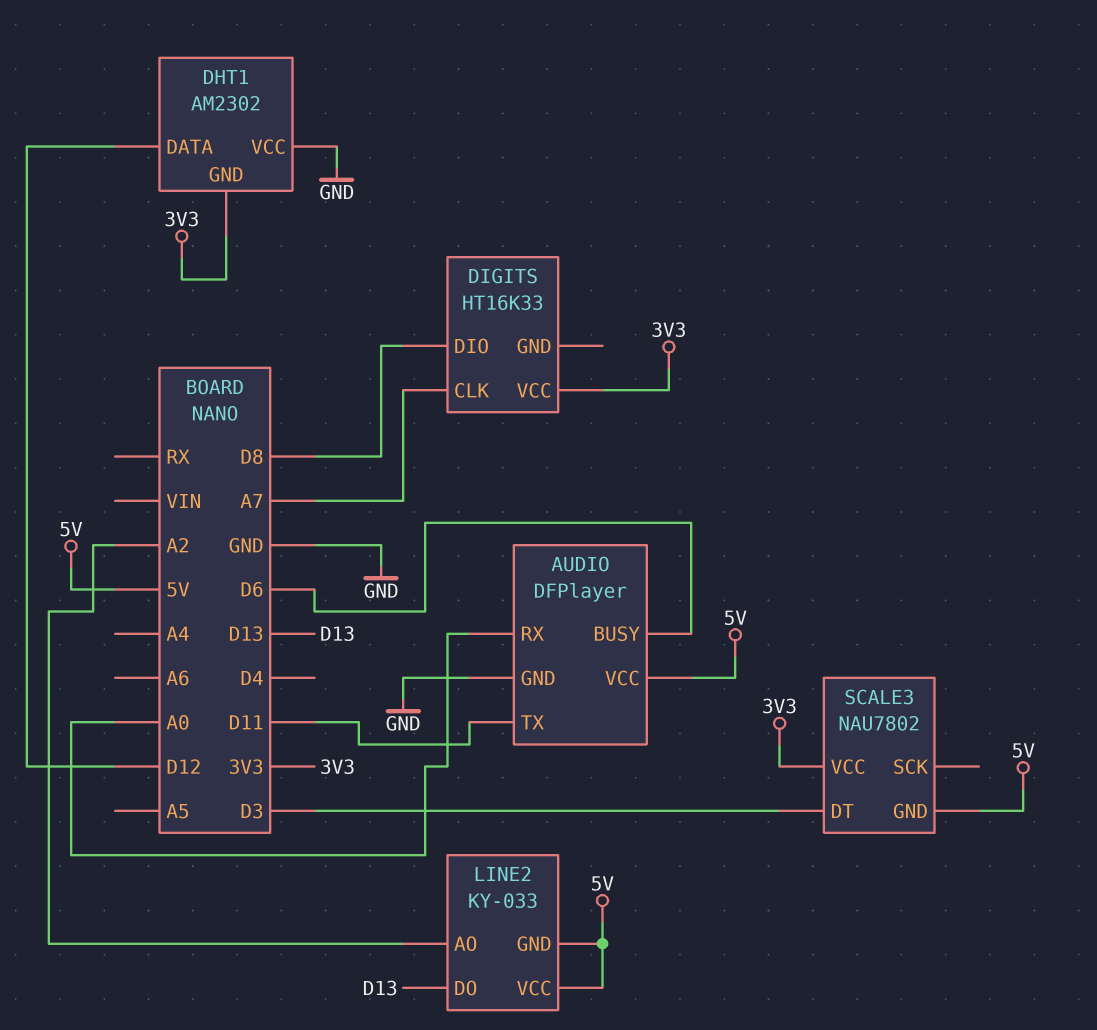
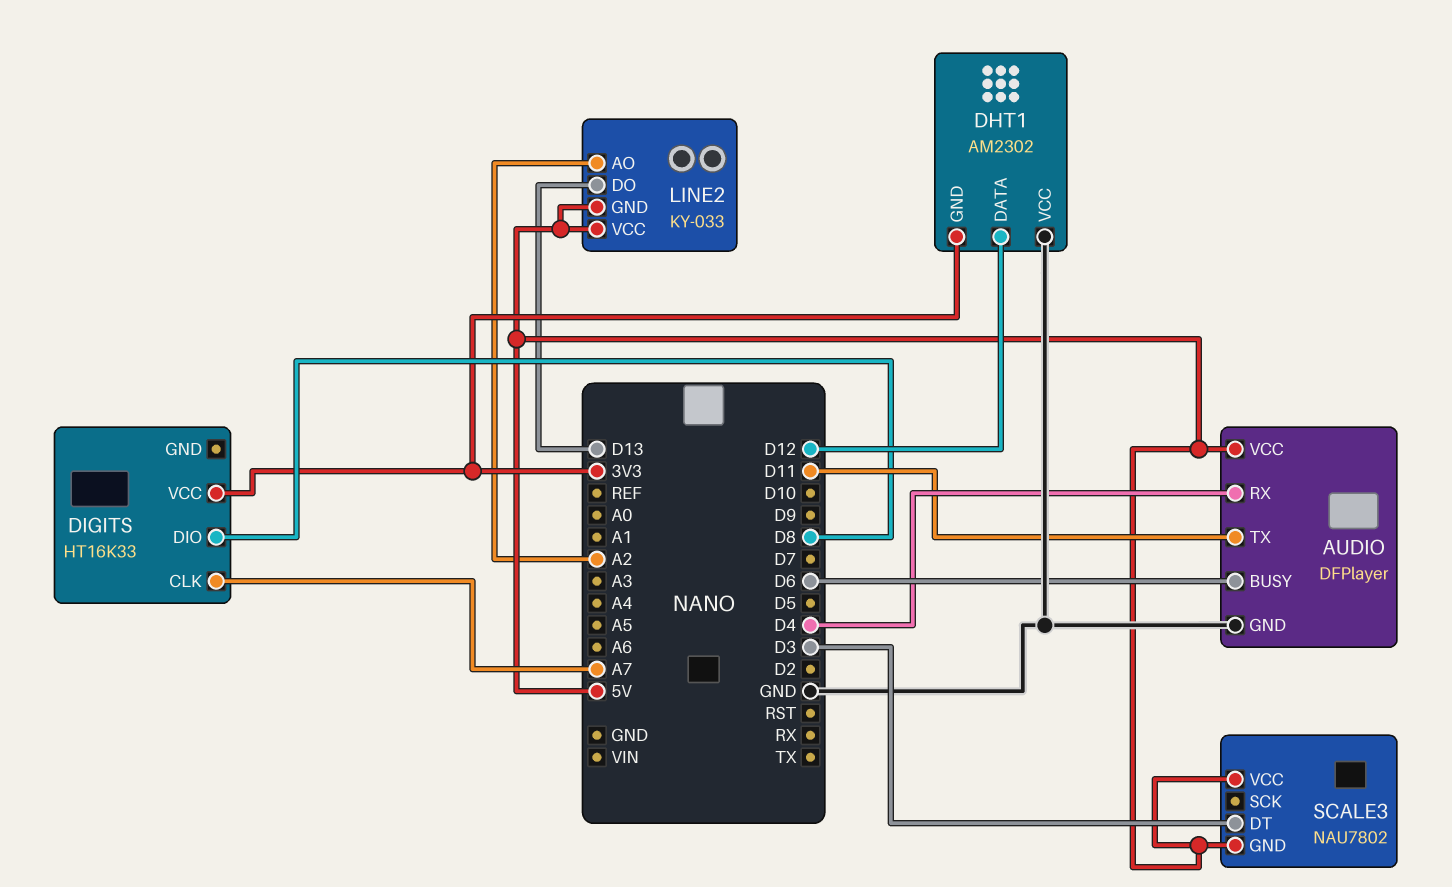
AUDIO pin RX: A0 -> D4
SCALE3 pin VCC: 3V3 -> 5V

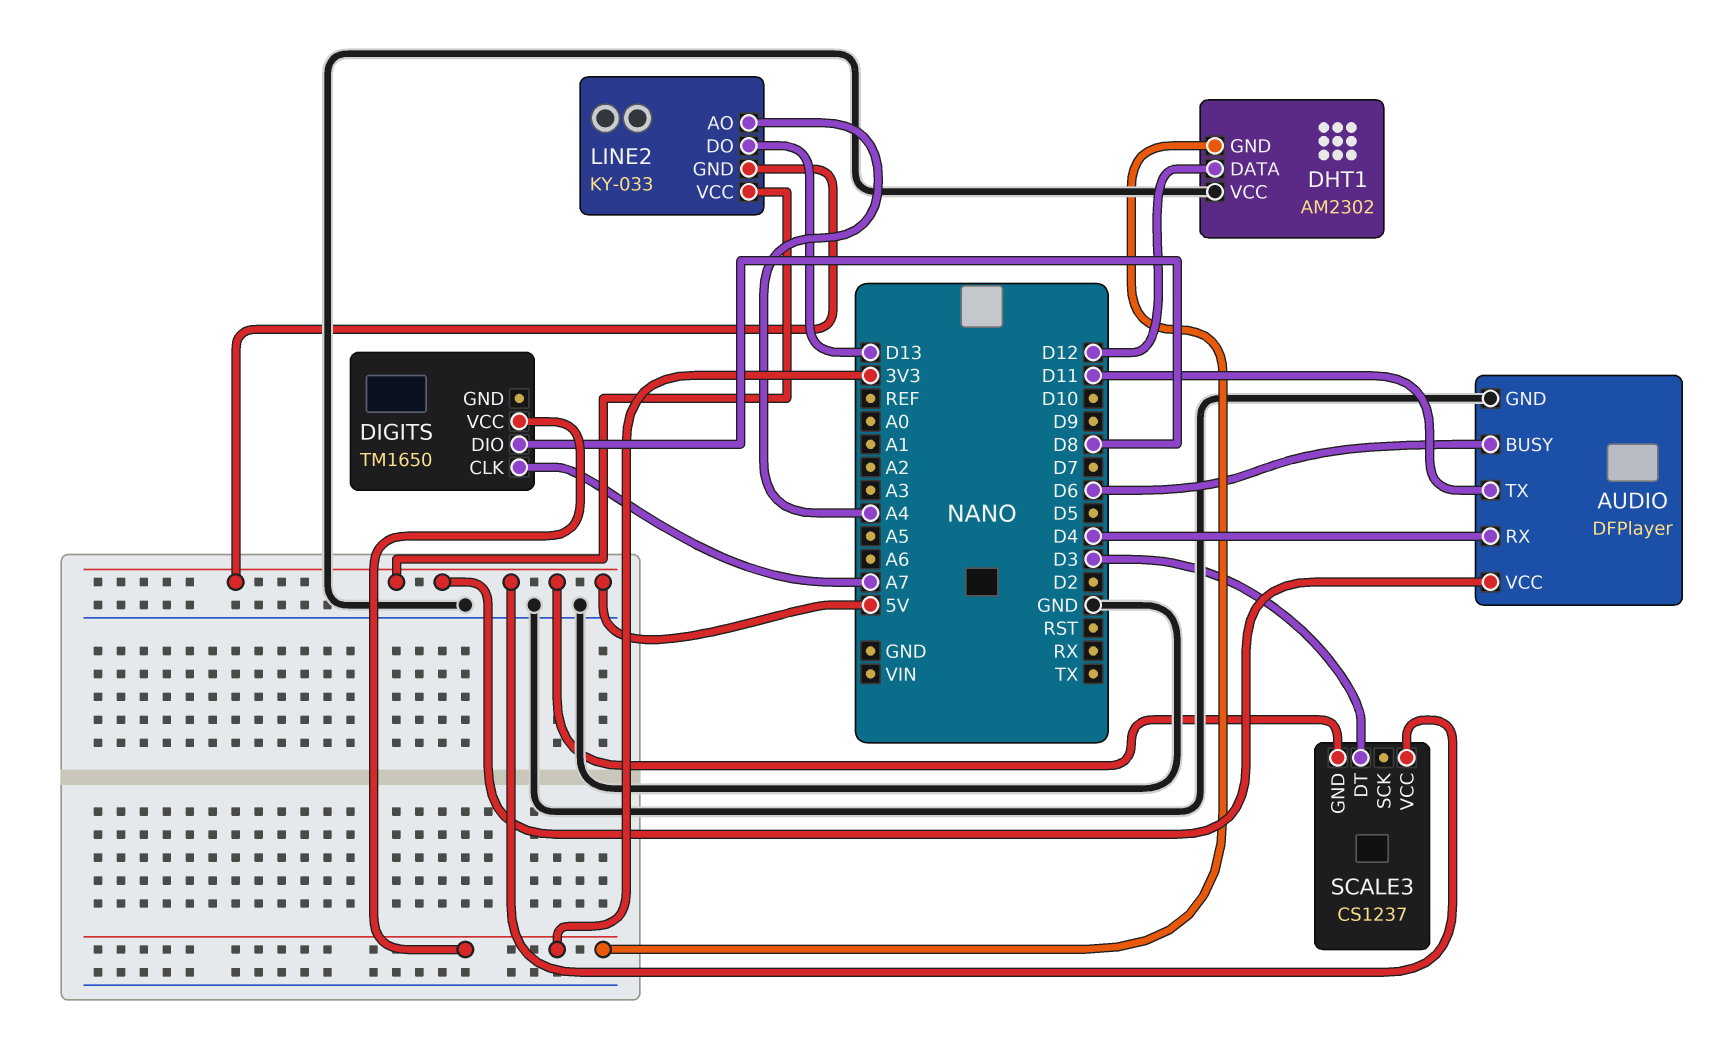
DIGITS: HT16K33 -> TM1650
LINE2 pin AO: A2 -> A4
SCALE3: NAU7802 -> CS1237

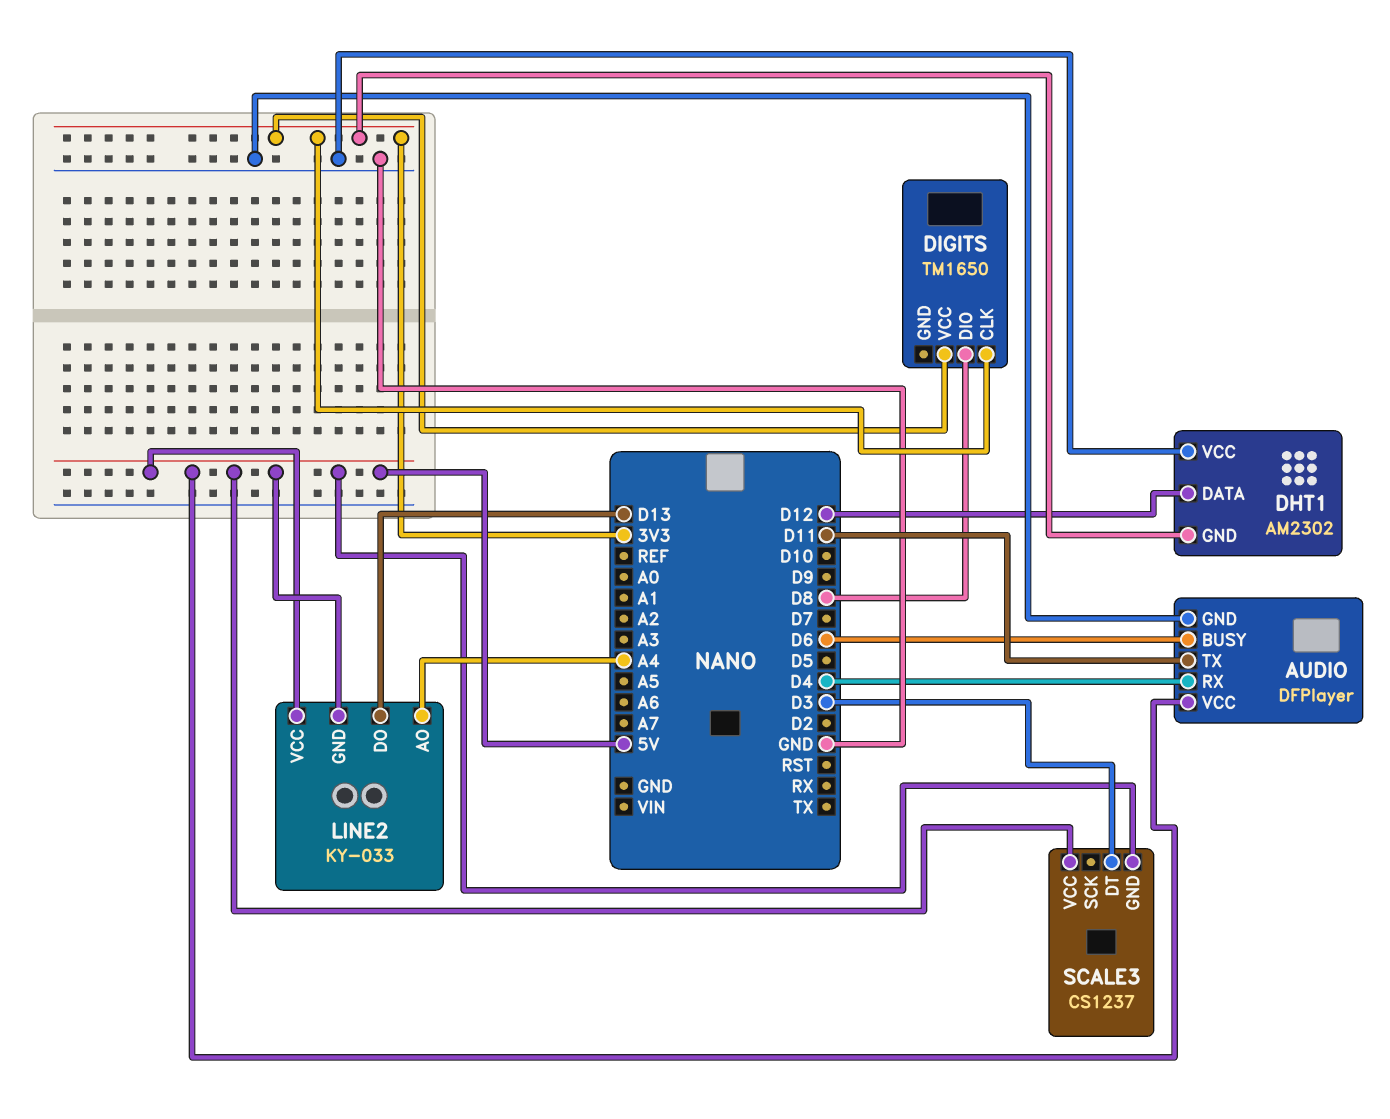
DIGITS pin CLK: A7 -> 3V3

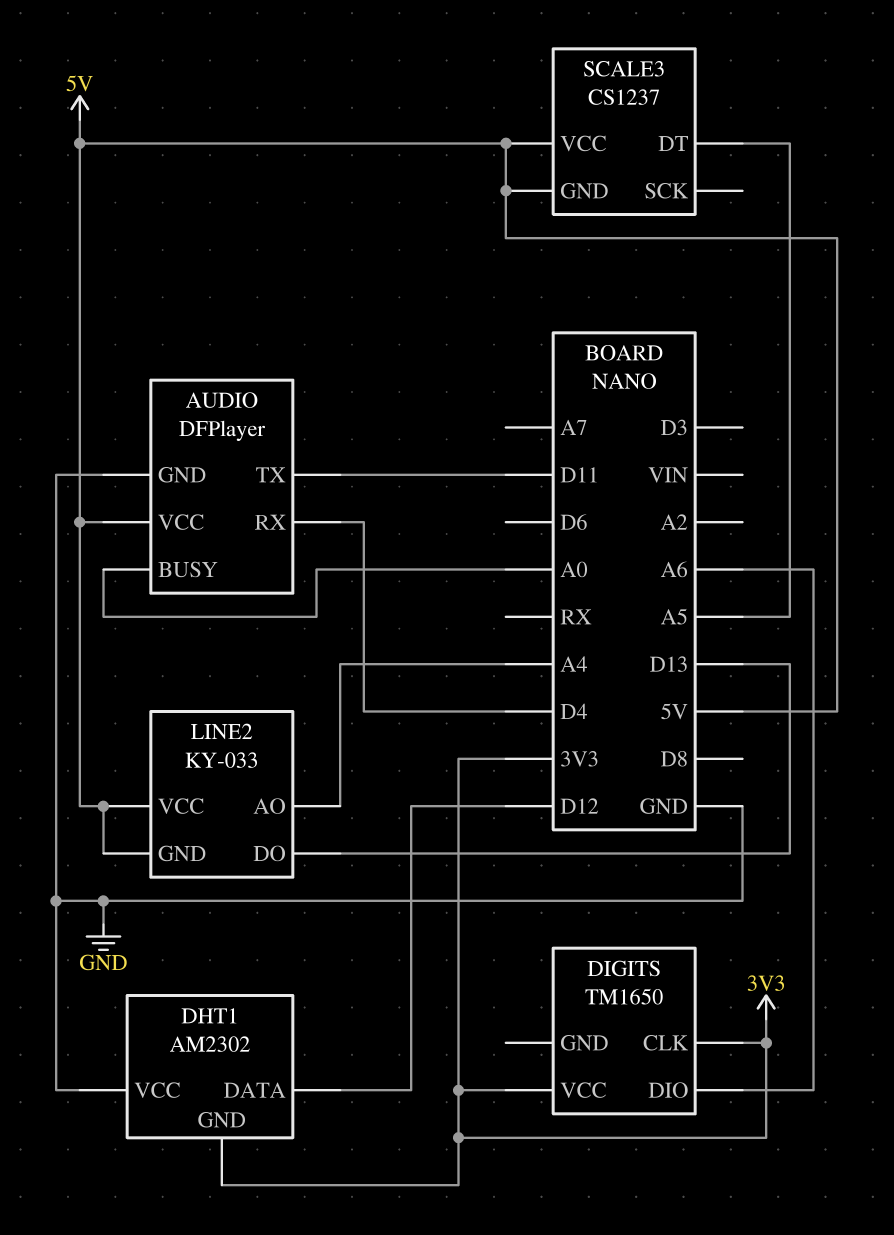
AUDIO pin BUSY: D6 -> A0
DIGITS pin DIO: D8 -> A6
SCALE3 pin DT: D3 -> A5

